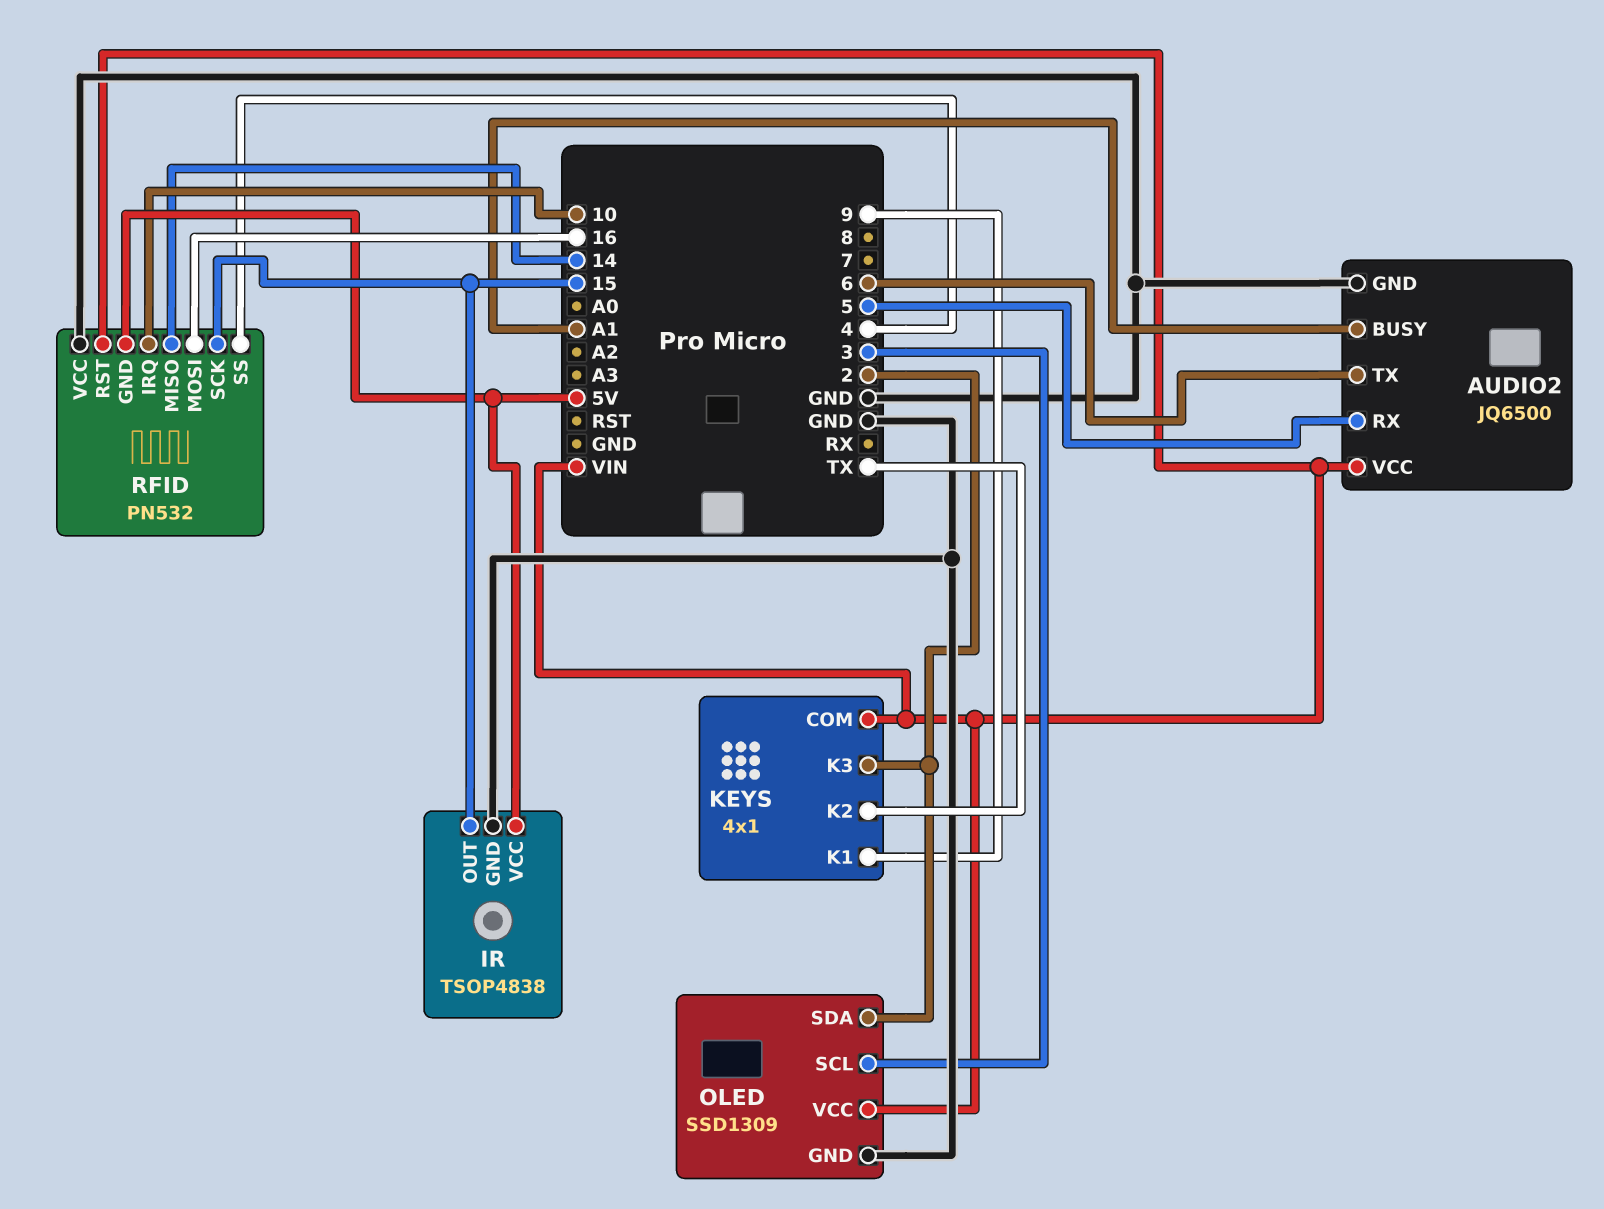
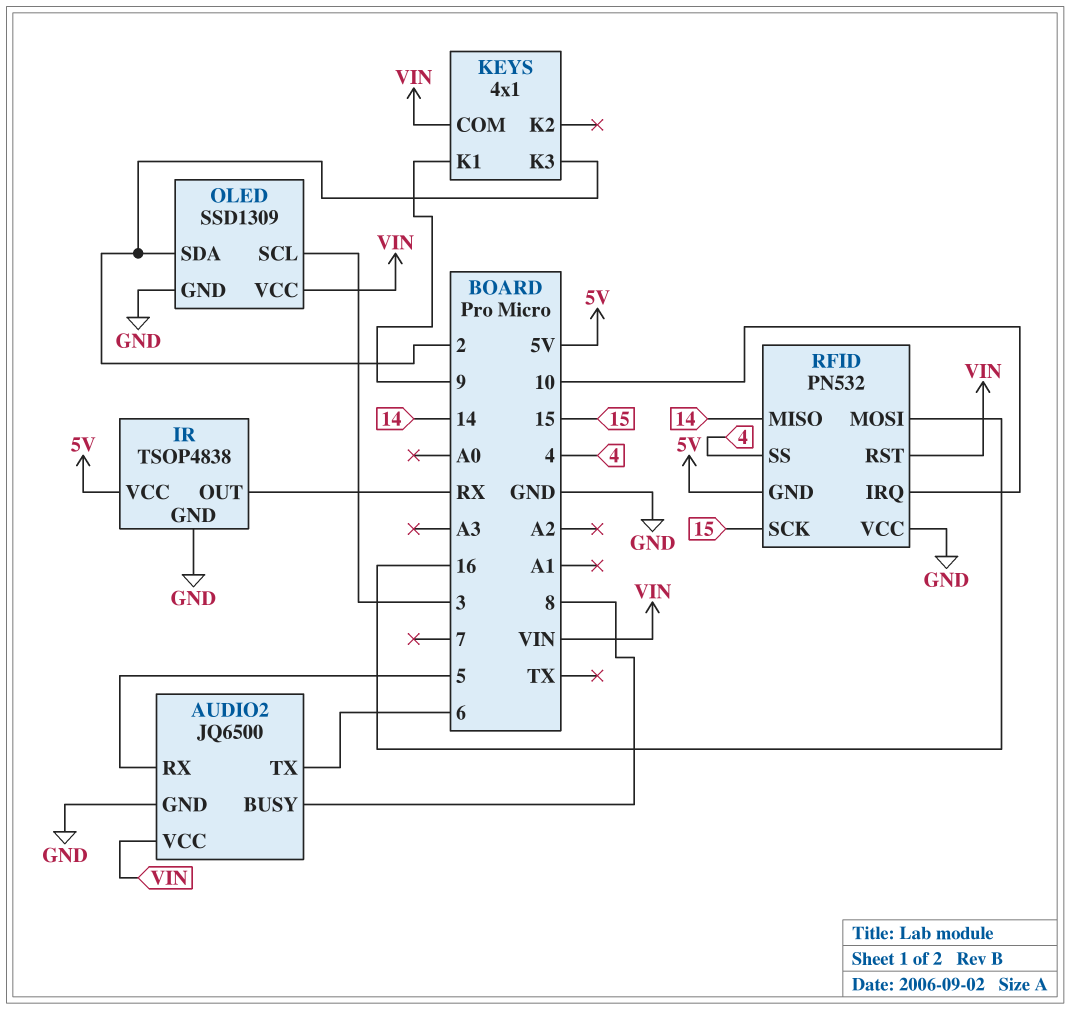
AUDIO2 pin BUSY: A1 -> 8
IR pin OUT: 15 -> RX
KEYS pin K2: TX -> none

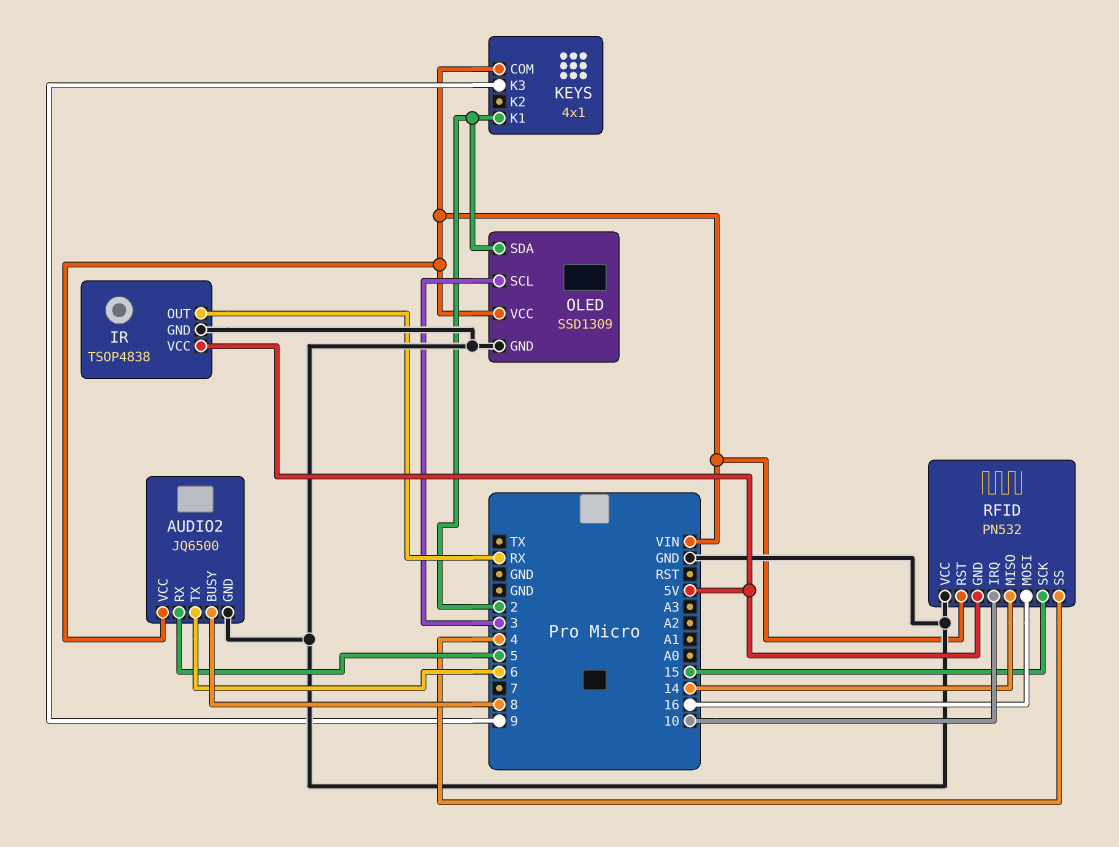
KEYS pin K1: 9 -> 2
KEYS pin K3: 2 -> 9

